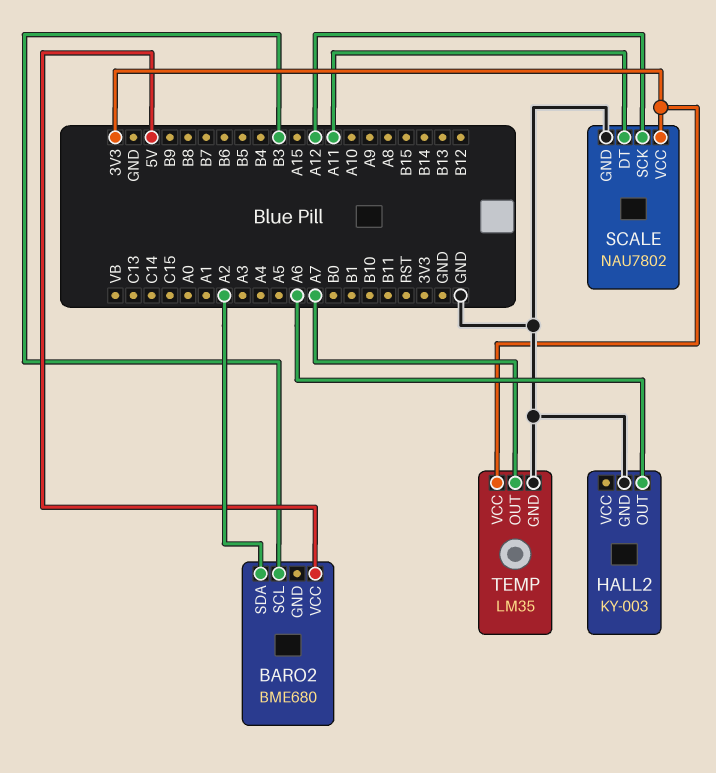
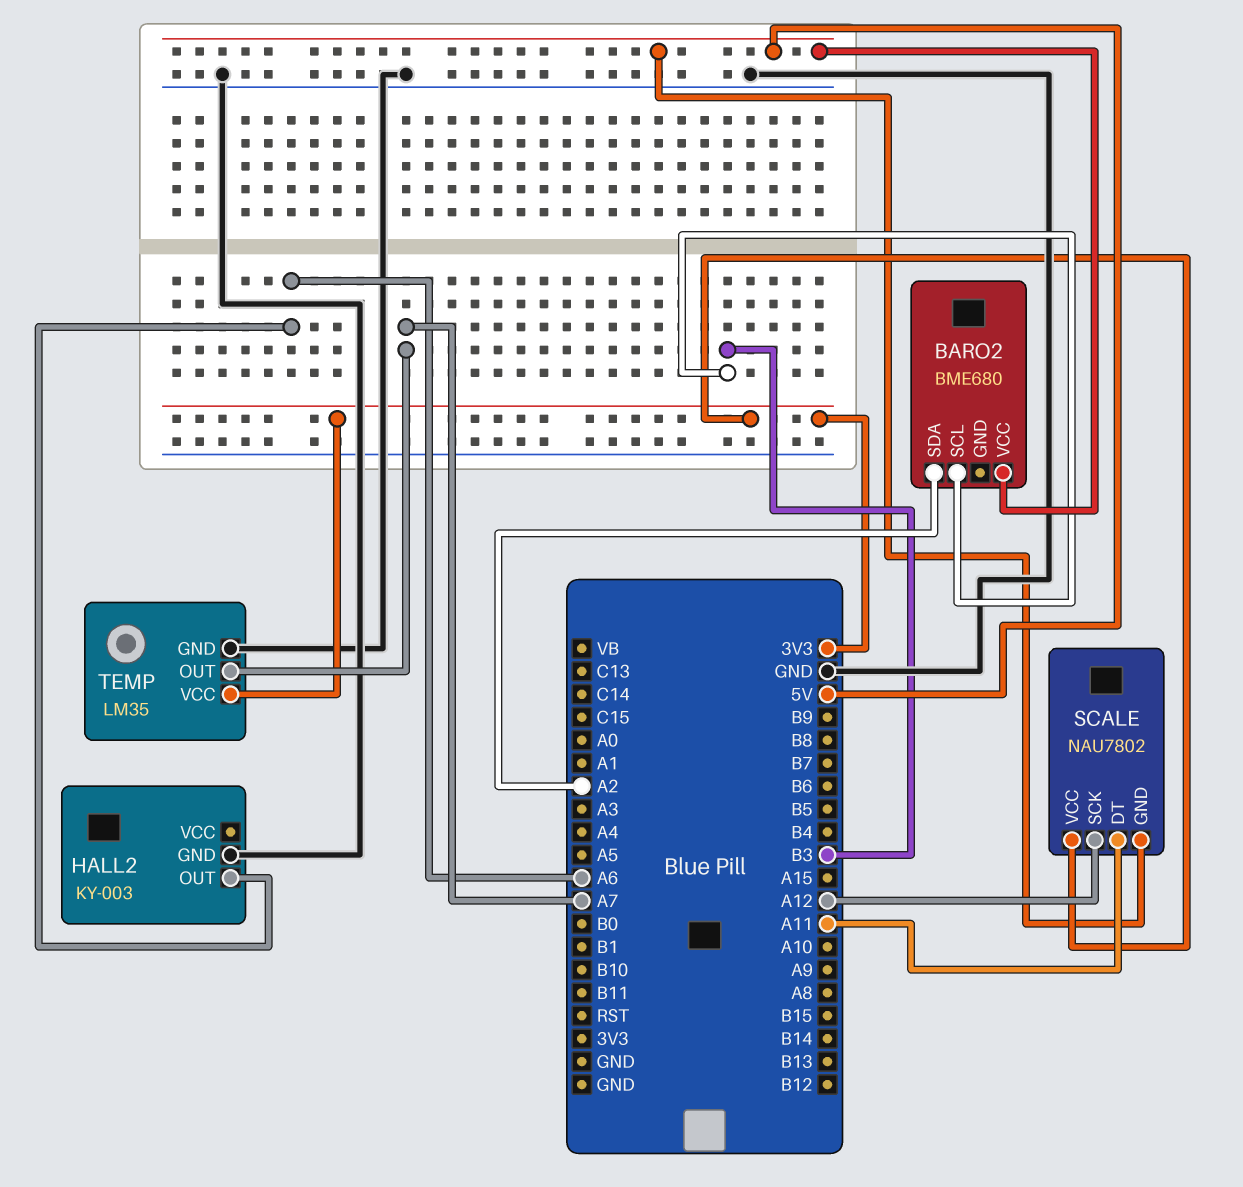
SCALE pin GND: GND -> 5V

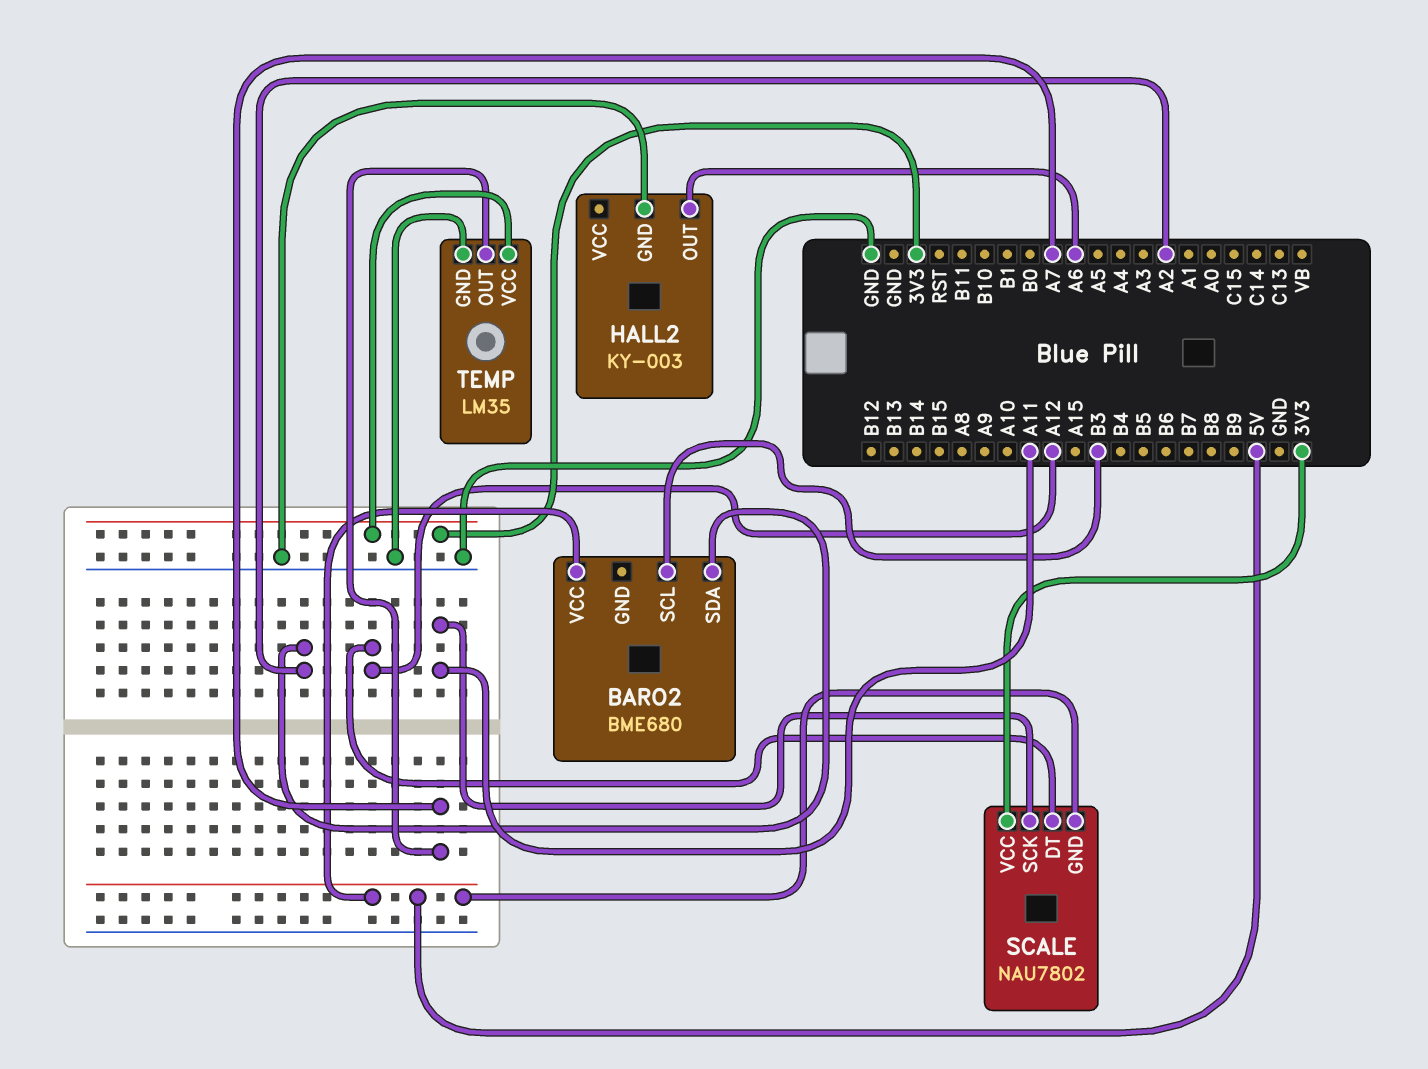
SCALE pin DT: A11 -> A12
SCALE pin SCK: A12 -> A11

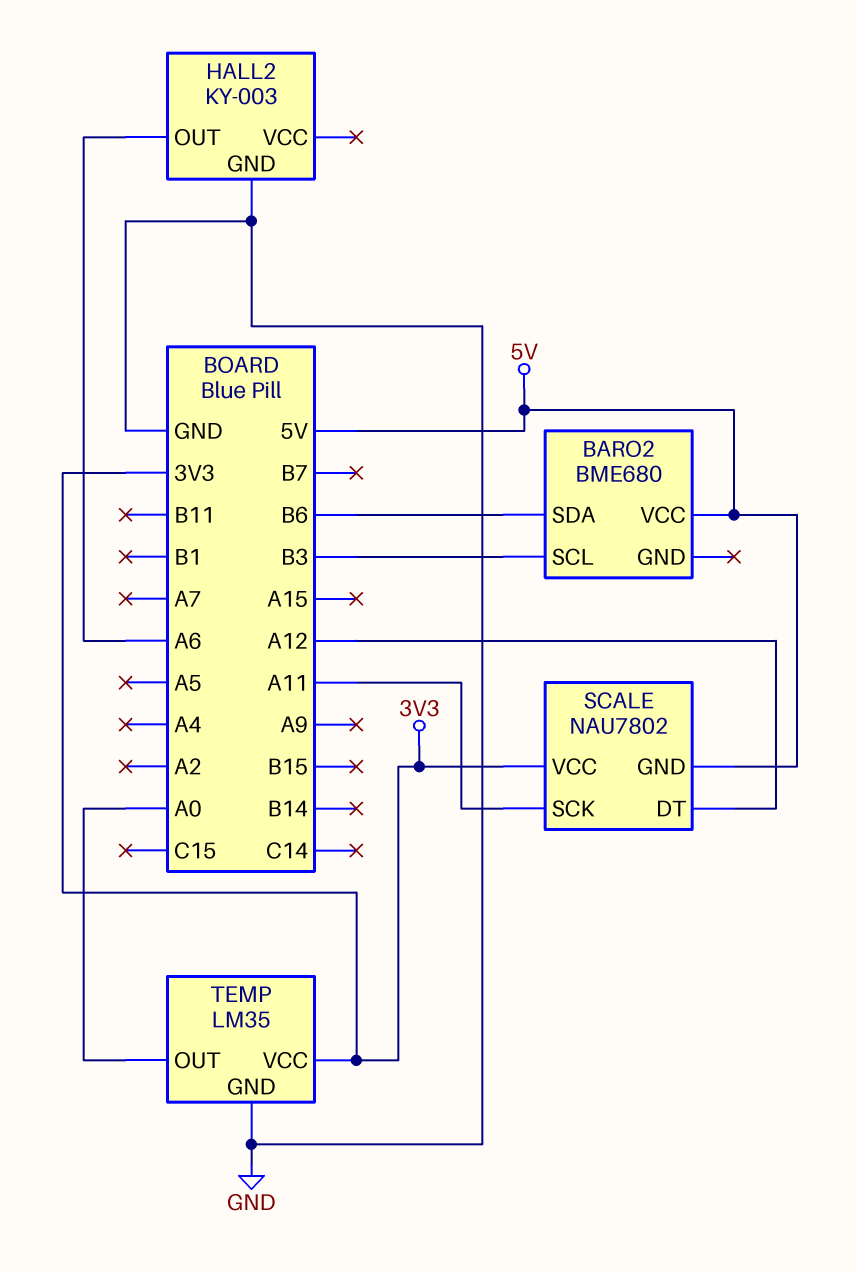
BARO2 pin SDA: A2 -> B6
TEMP pin OUT: A7 -> A0

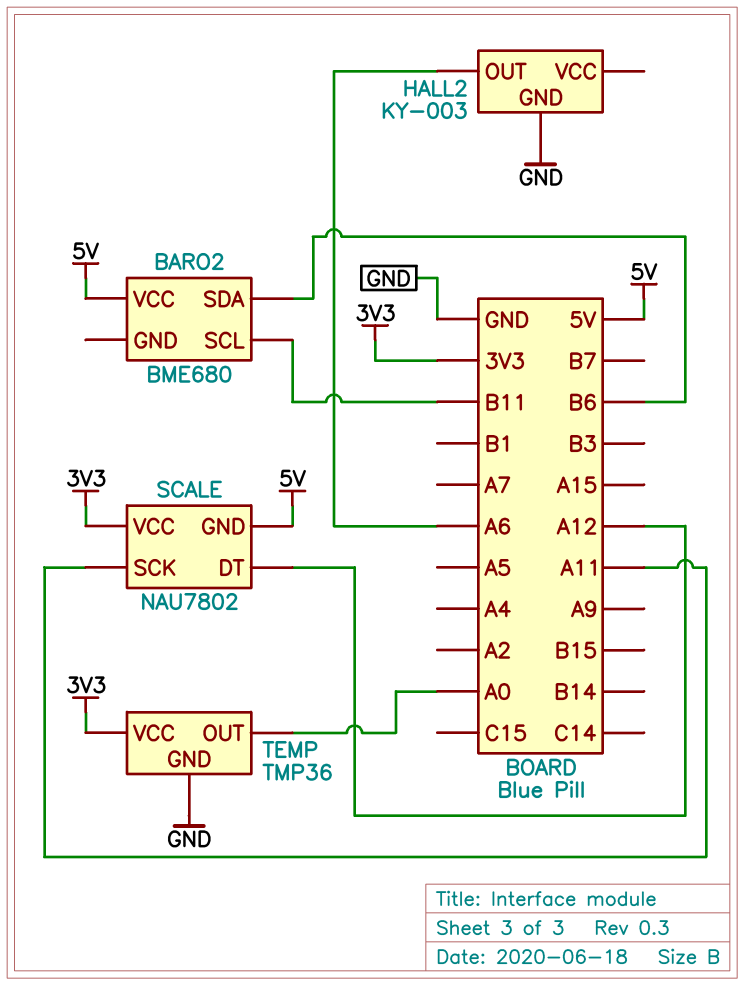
BARO2 pin SCL: B3 -> B11
TEMP: LM35 -> TMP36

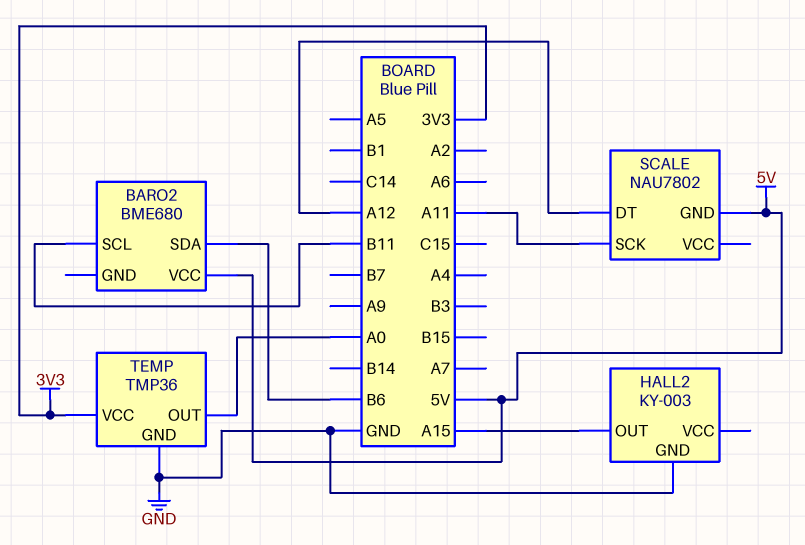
HALL2 pin OUT: A6 -> A15
SCALE pin VCC: 3V3 -> none

